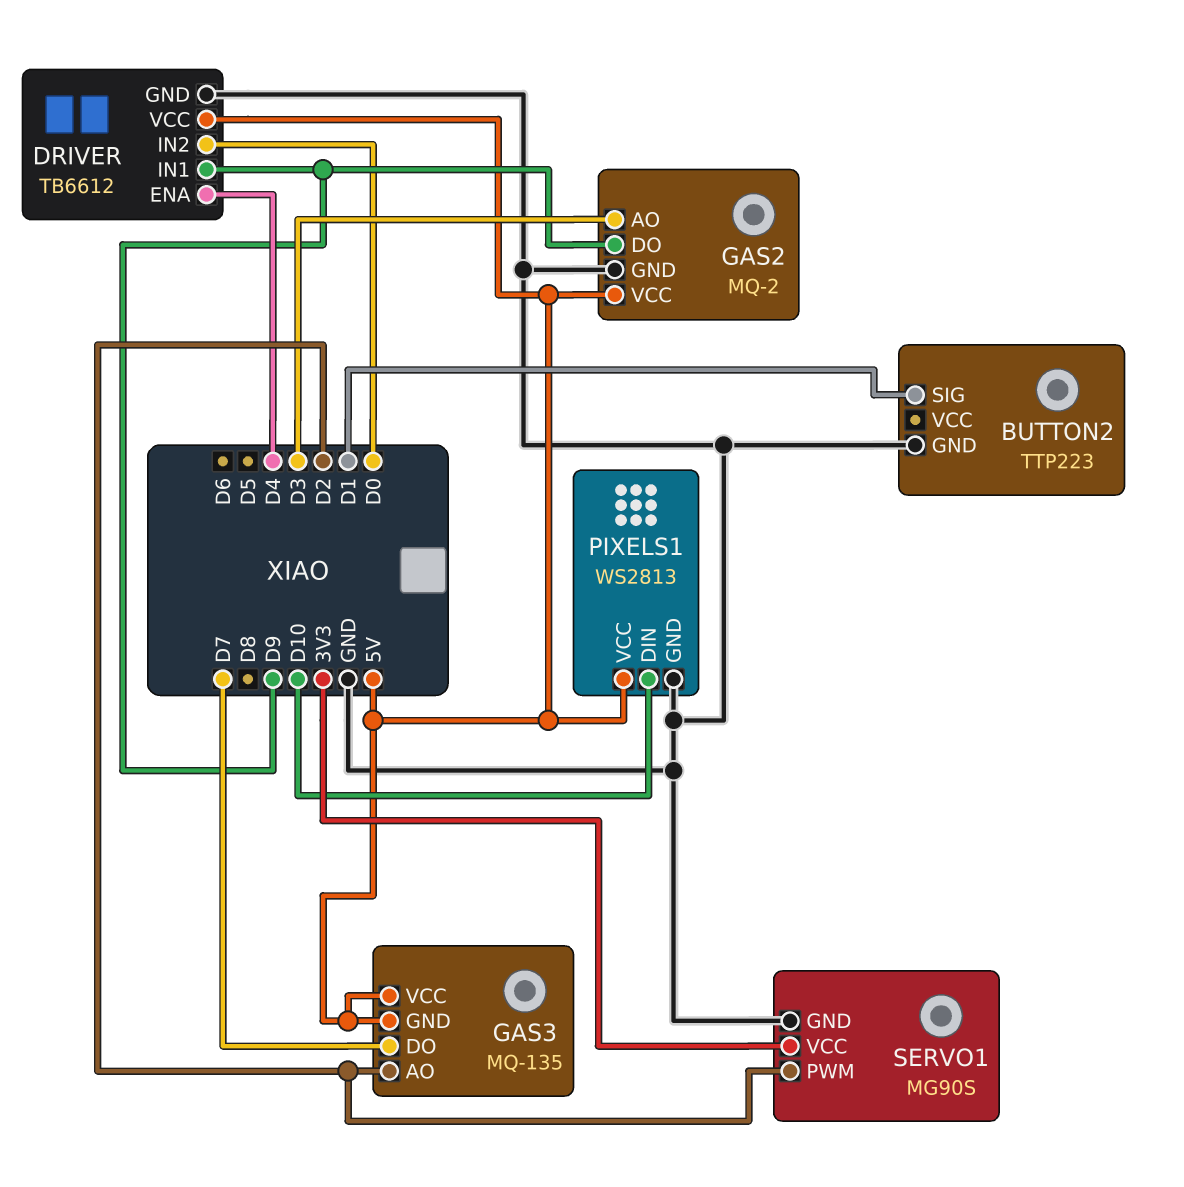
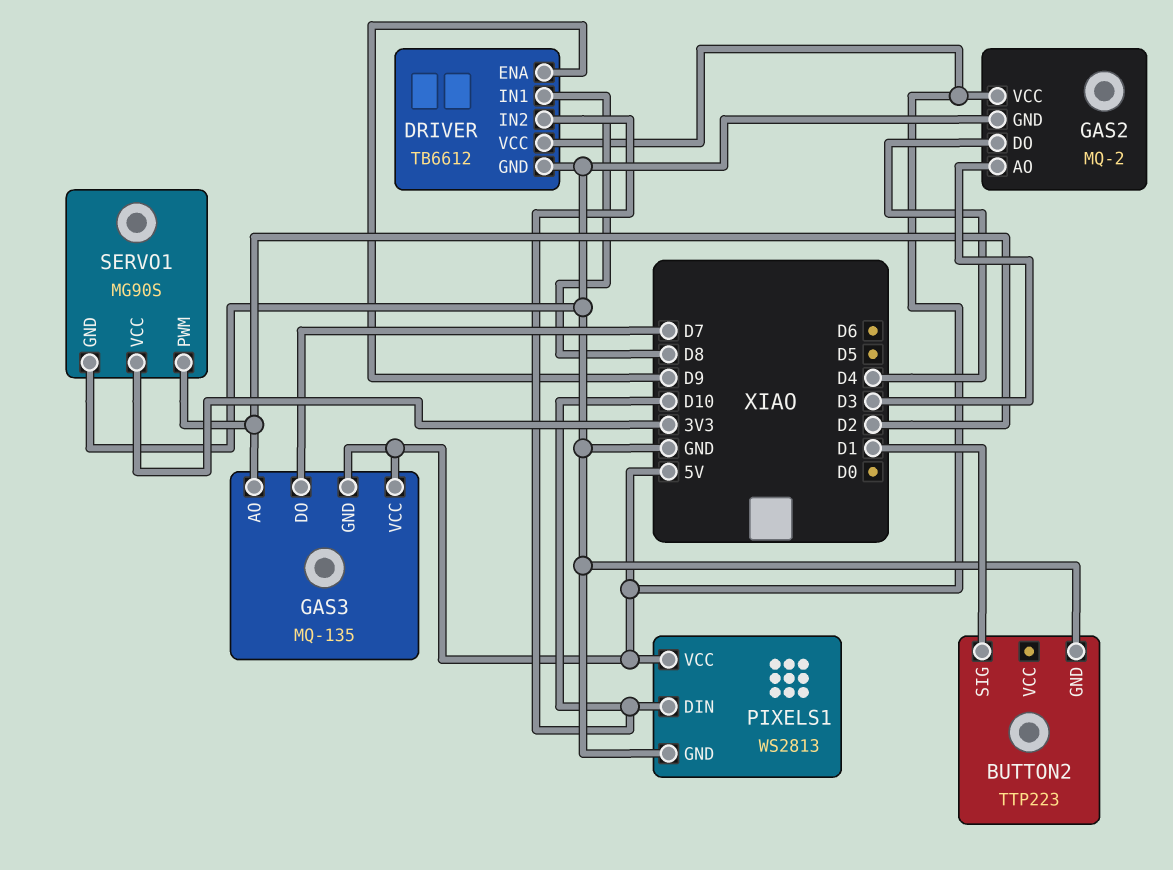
DRIVER pin ENA: D4 -> D9
DRIVER pin IN1: D9 -> D8
DRIVER pin IN2: D0 -> D10
GAS2 pin DO: D9 -> D4

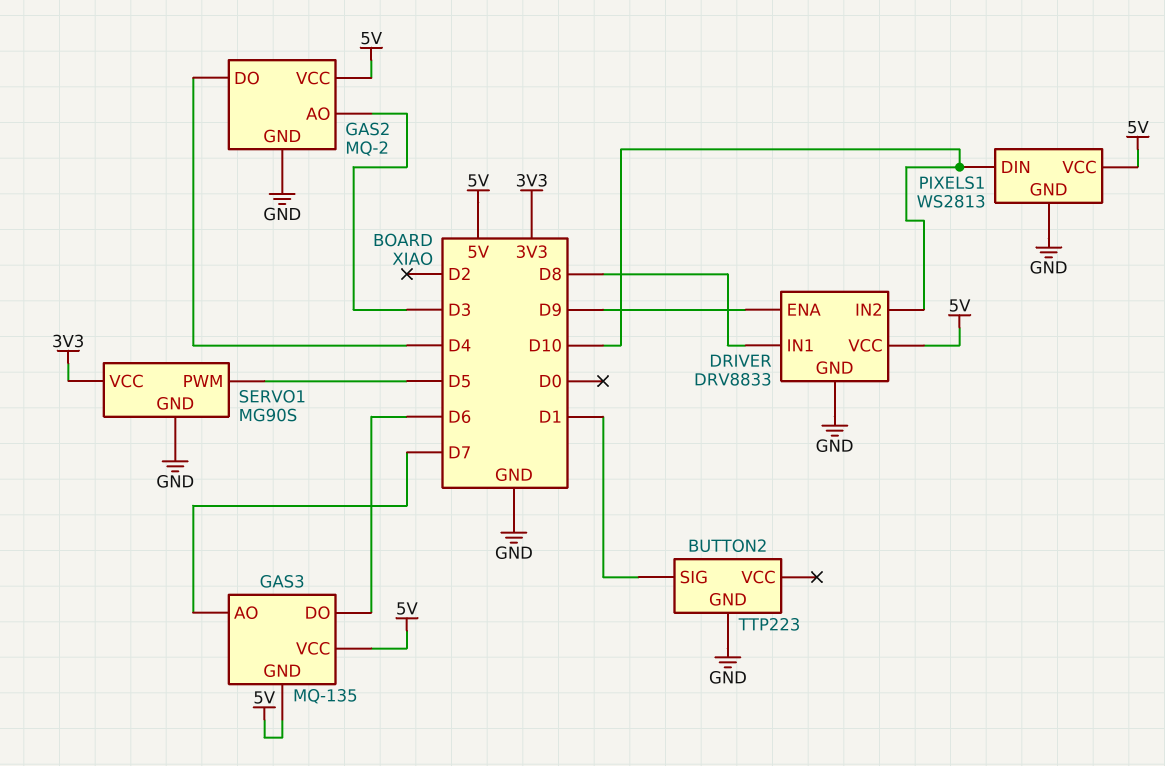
DRIVER: TB6612 -> DRV8833
GAS3 pin AO: D2 -> D7
GAS3 pin DO: D7 -> D6
SERVO1 pin PWM: D2 -> D5

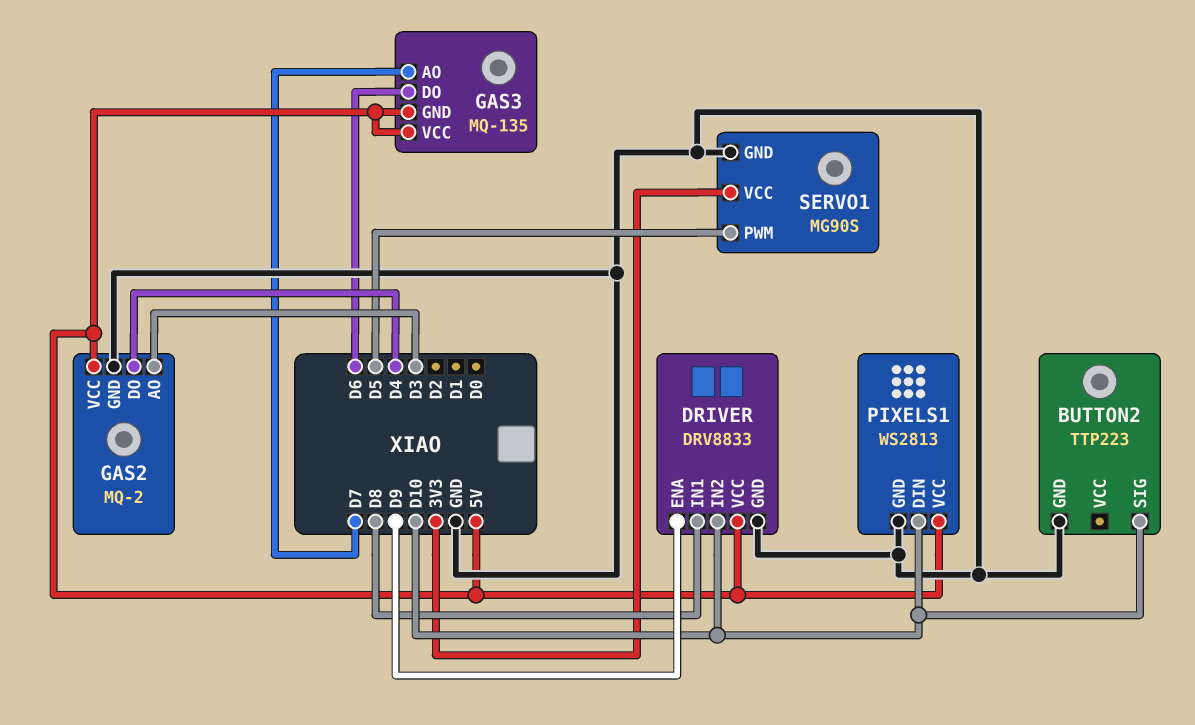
BUTTON2 pin SIG: D1 -> D10

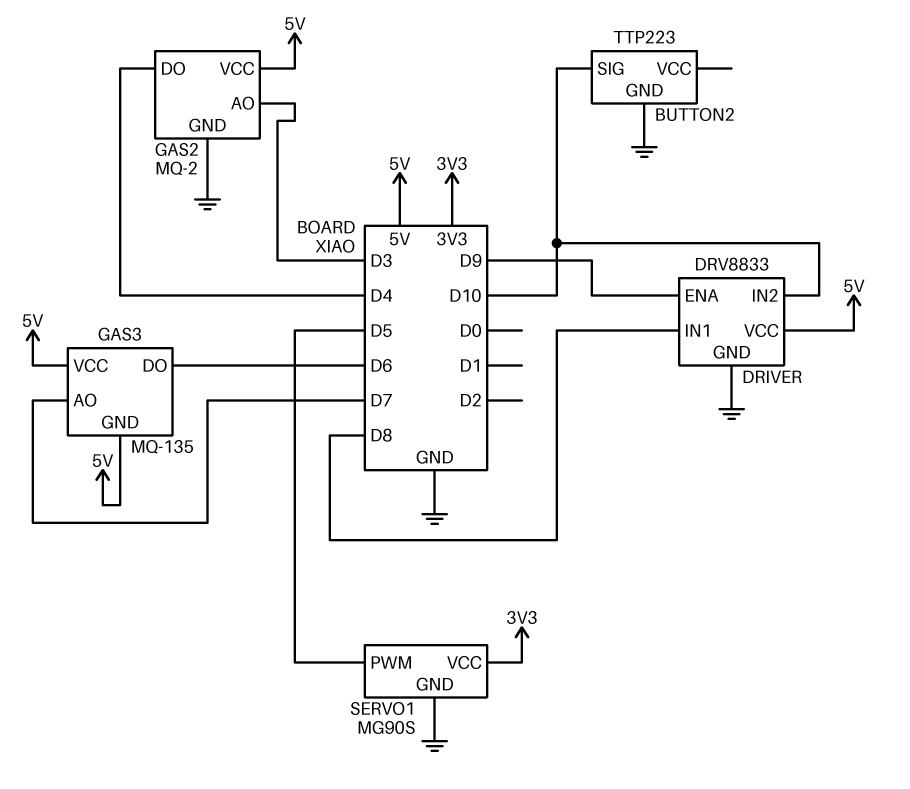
PIXELS1: WS2813 -> none
PIXELS1 pin DIN: D10 -> none
PIXELS1 pin GND: GND -> none
PIXELS1 pin VCC: 5V -> none

